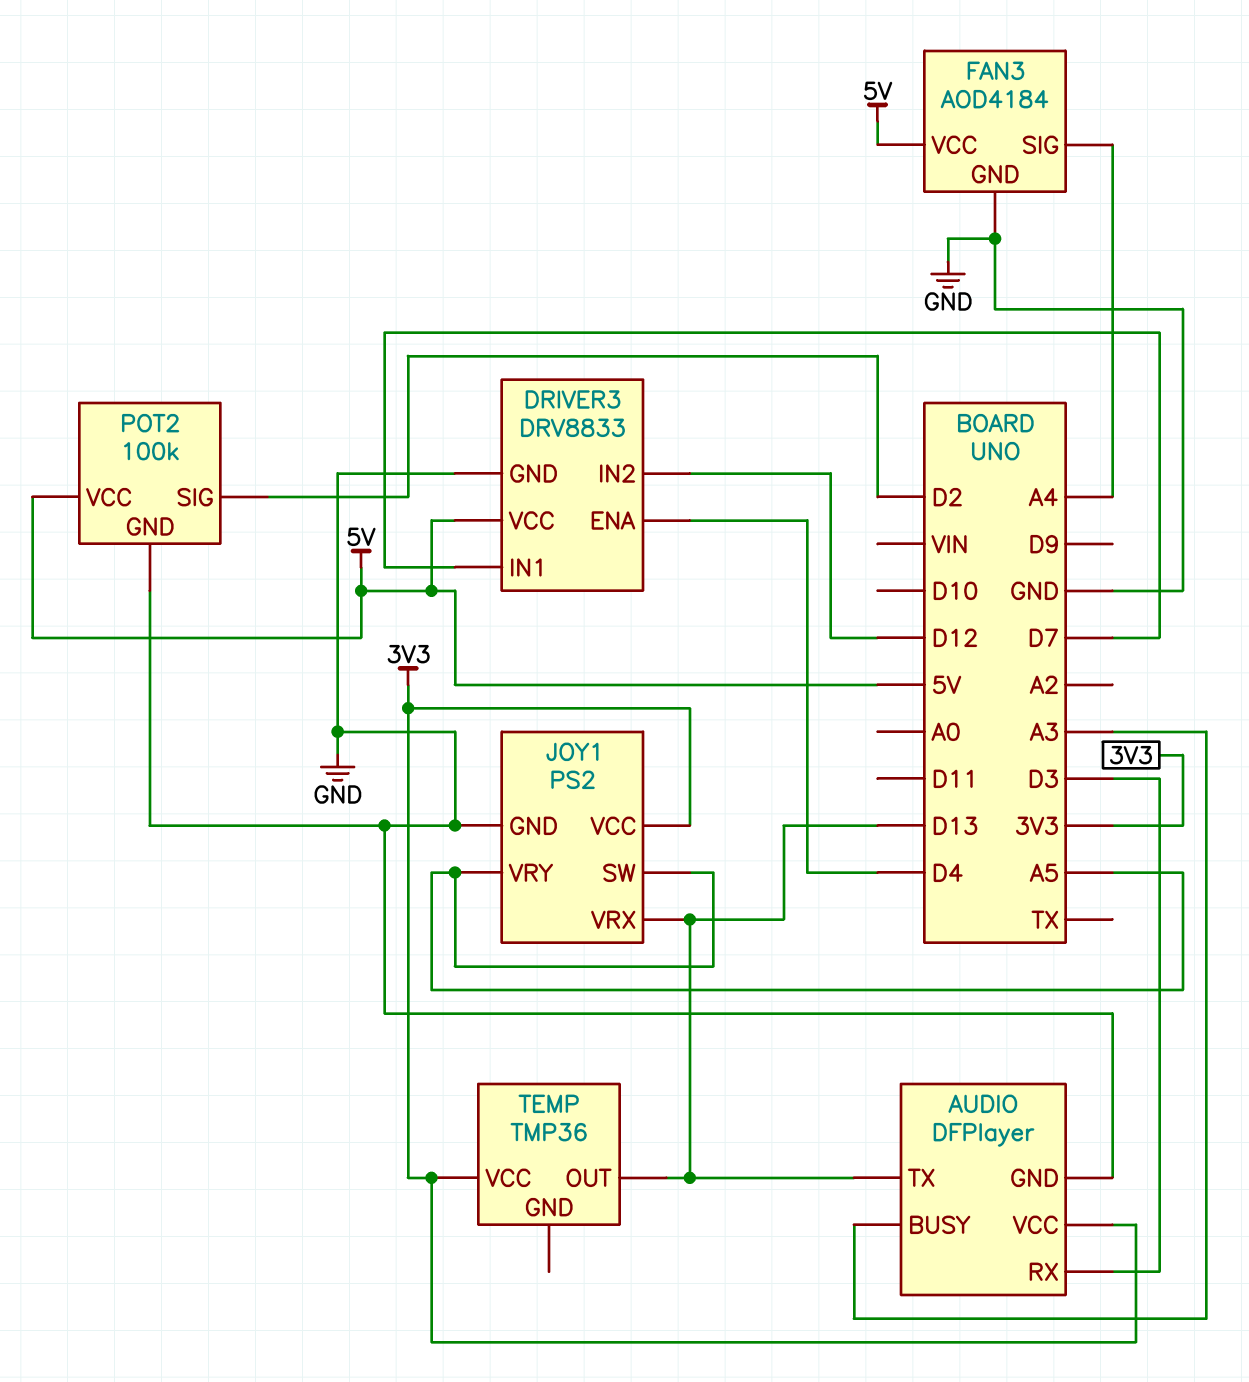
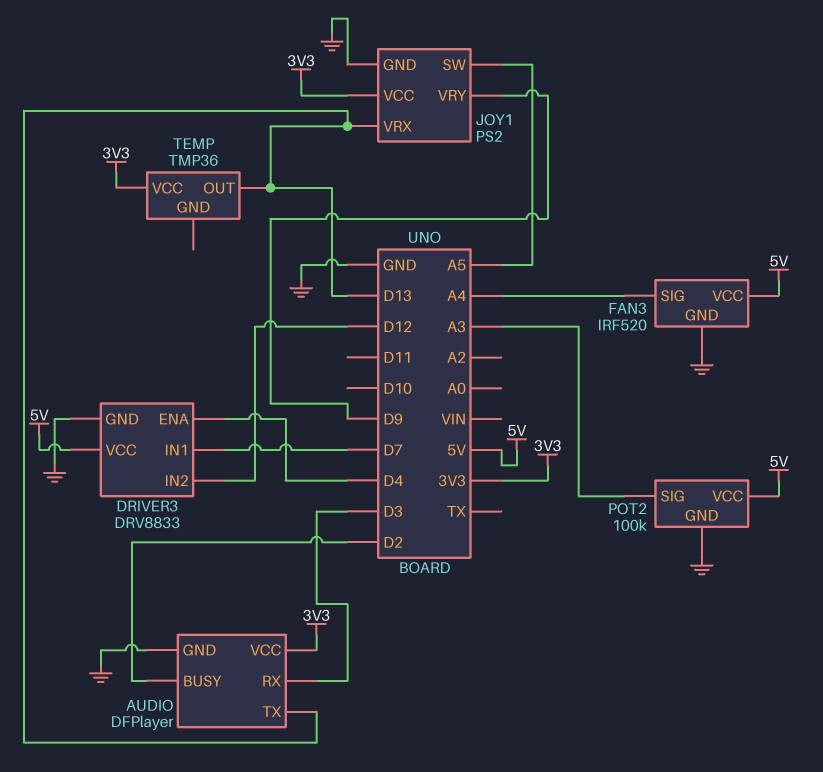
AUDIO pin BUSY: A3 -> D2
FAN3: AOD4184 -> IRF520
JOY1 pin VRY: A5 -> D9
POT2 pin SIG: D2 -> A3

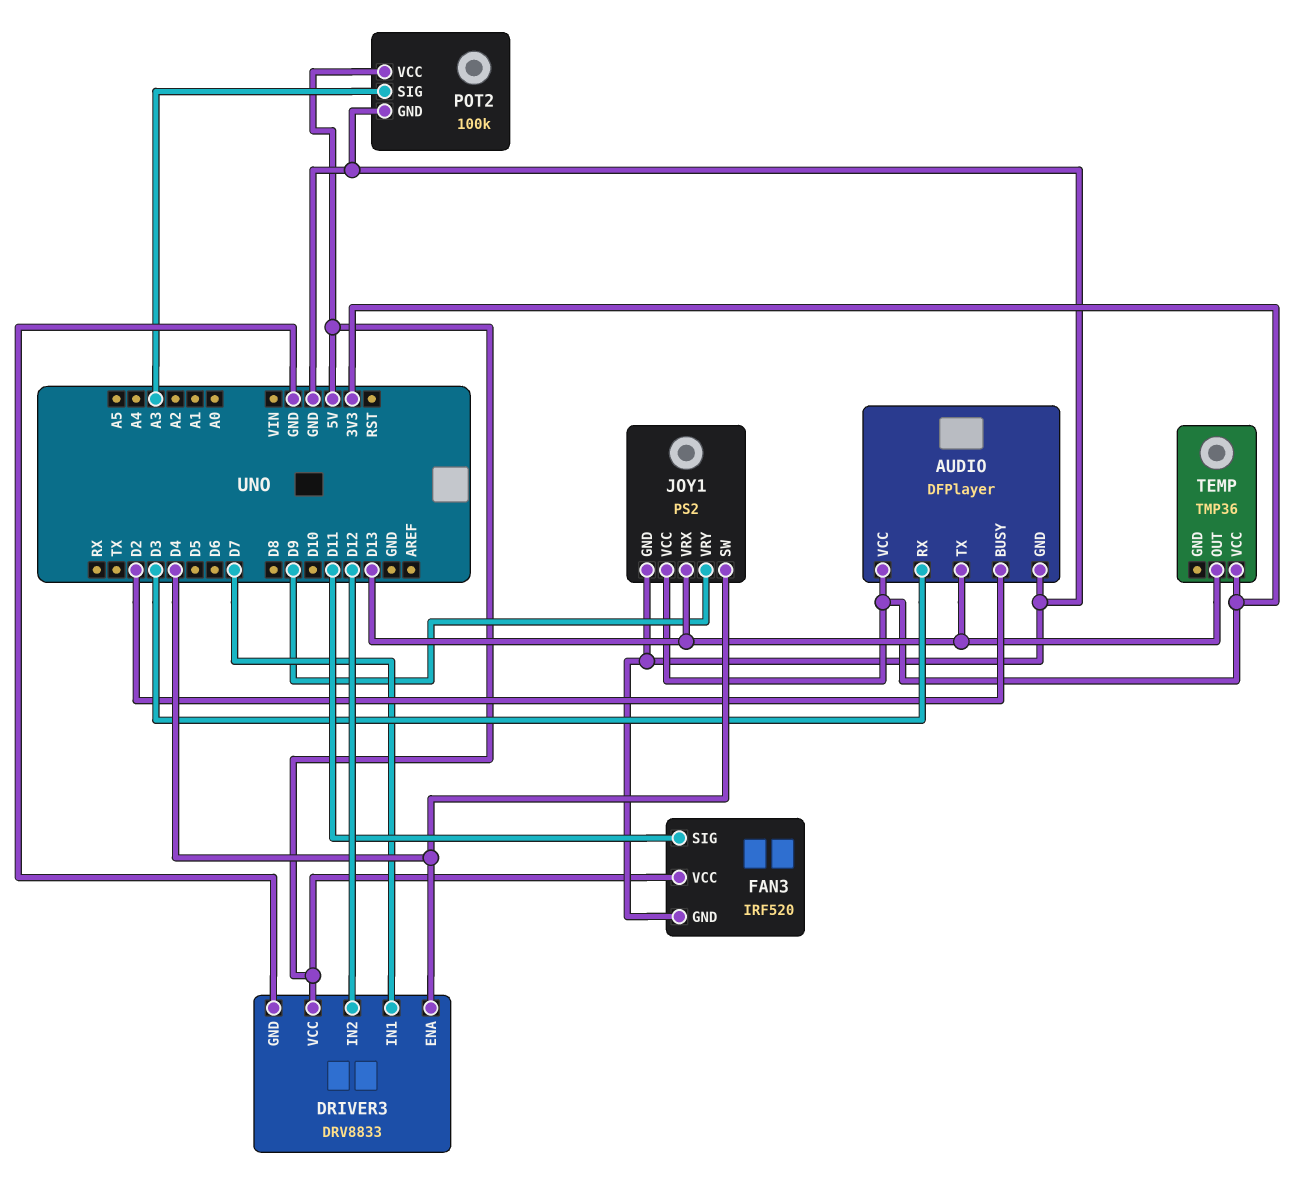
FAN3 pin SIG: A4 -> D11
JOY1 pin SW: A5 -> D4

